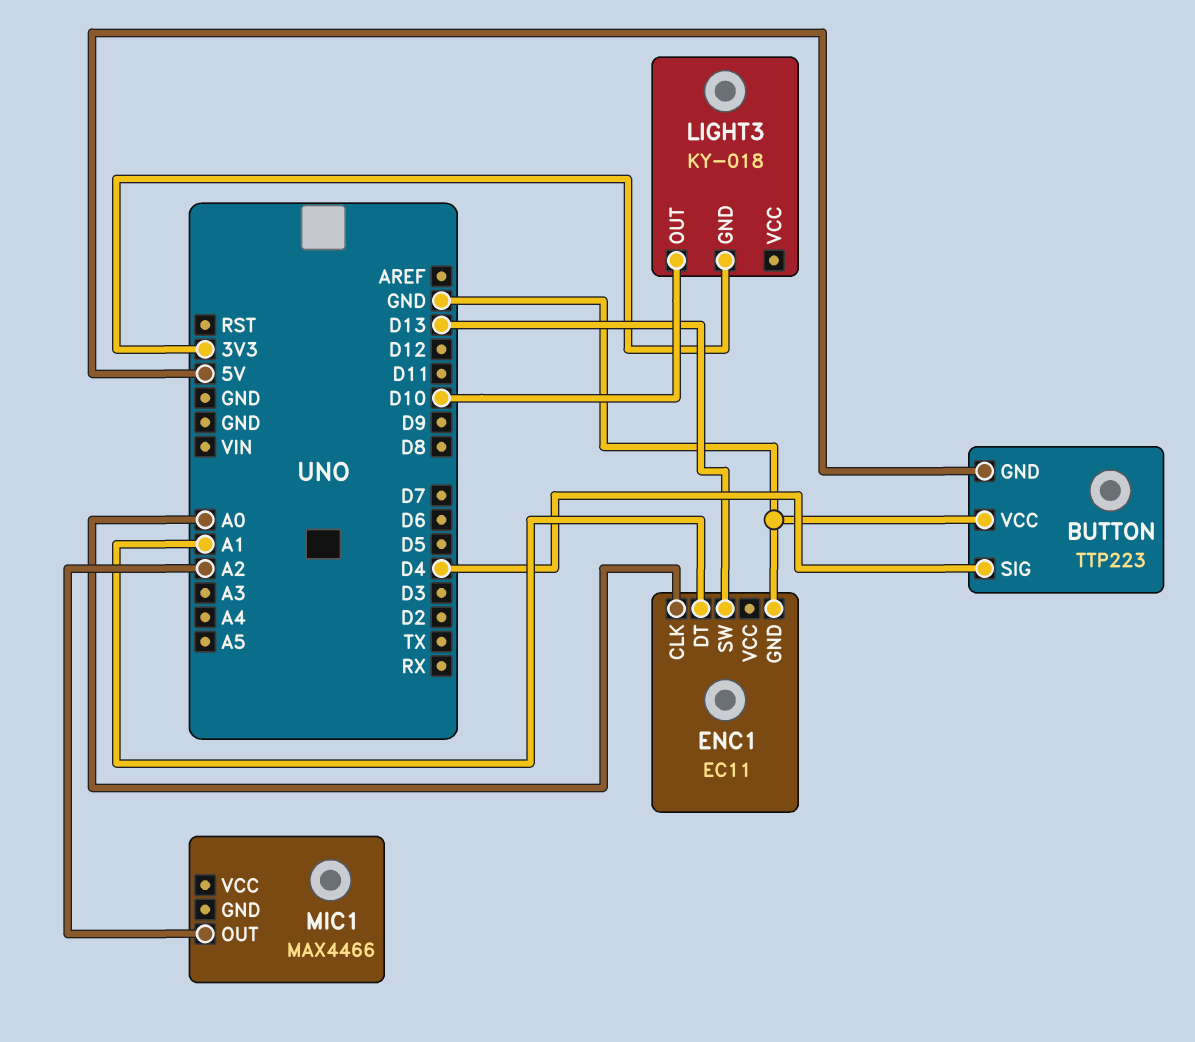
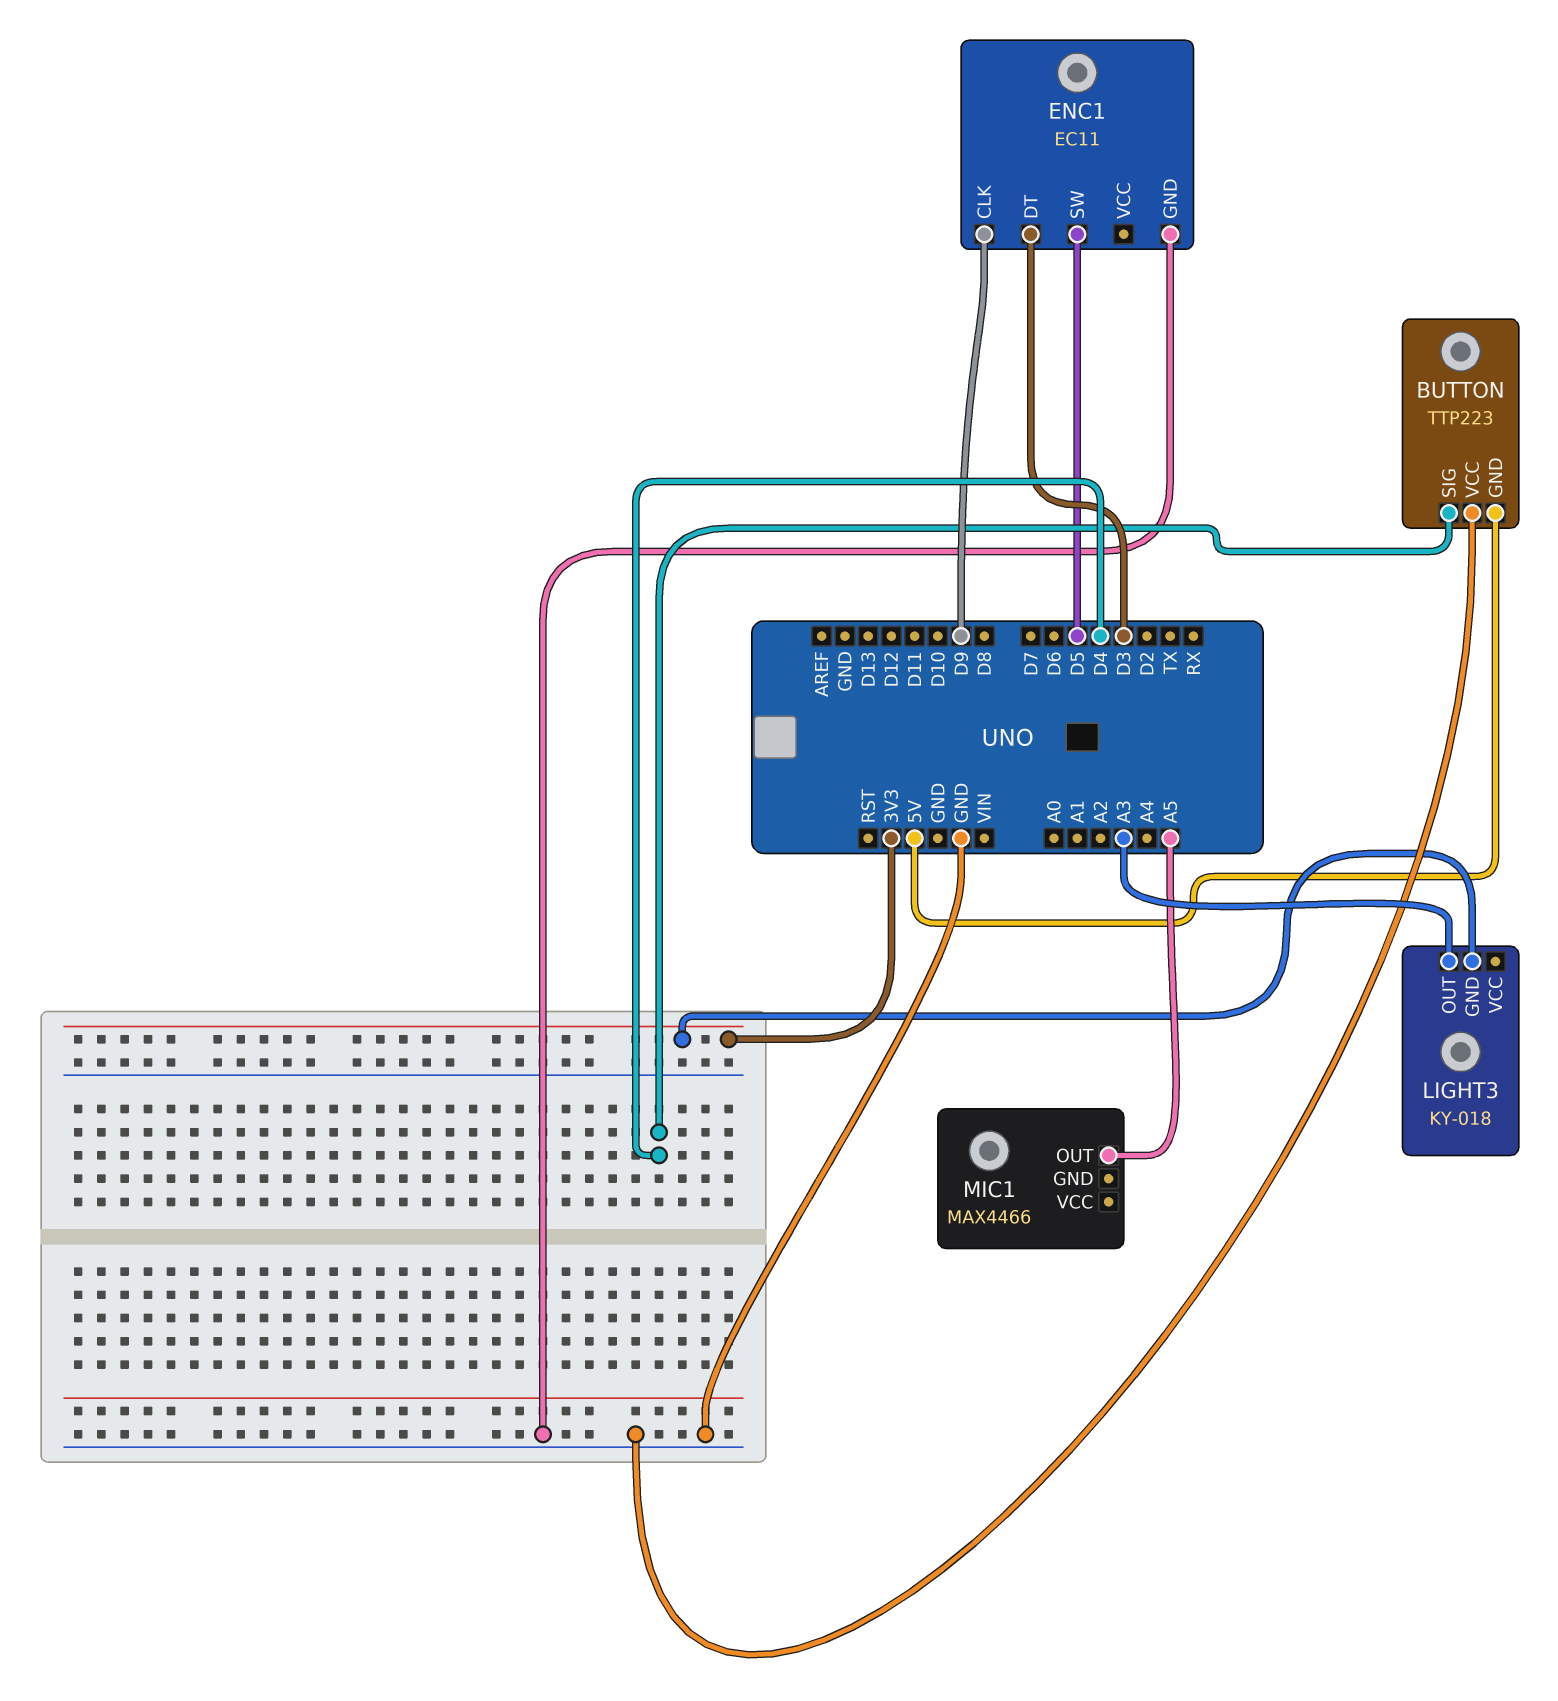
ENC1 pin CLK: A0 -> D9
ENC1 pin DT: A1 -> D3
ENC1 pin SW: D13 -> D5
LIGHT3 pin OUT: D10 -> A3
MIC1 pin OUT: A2 -> A5

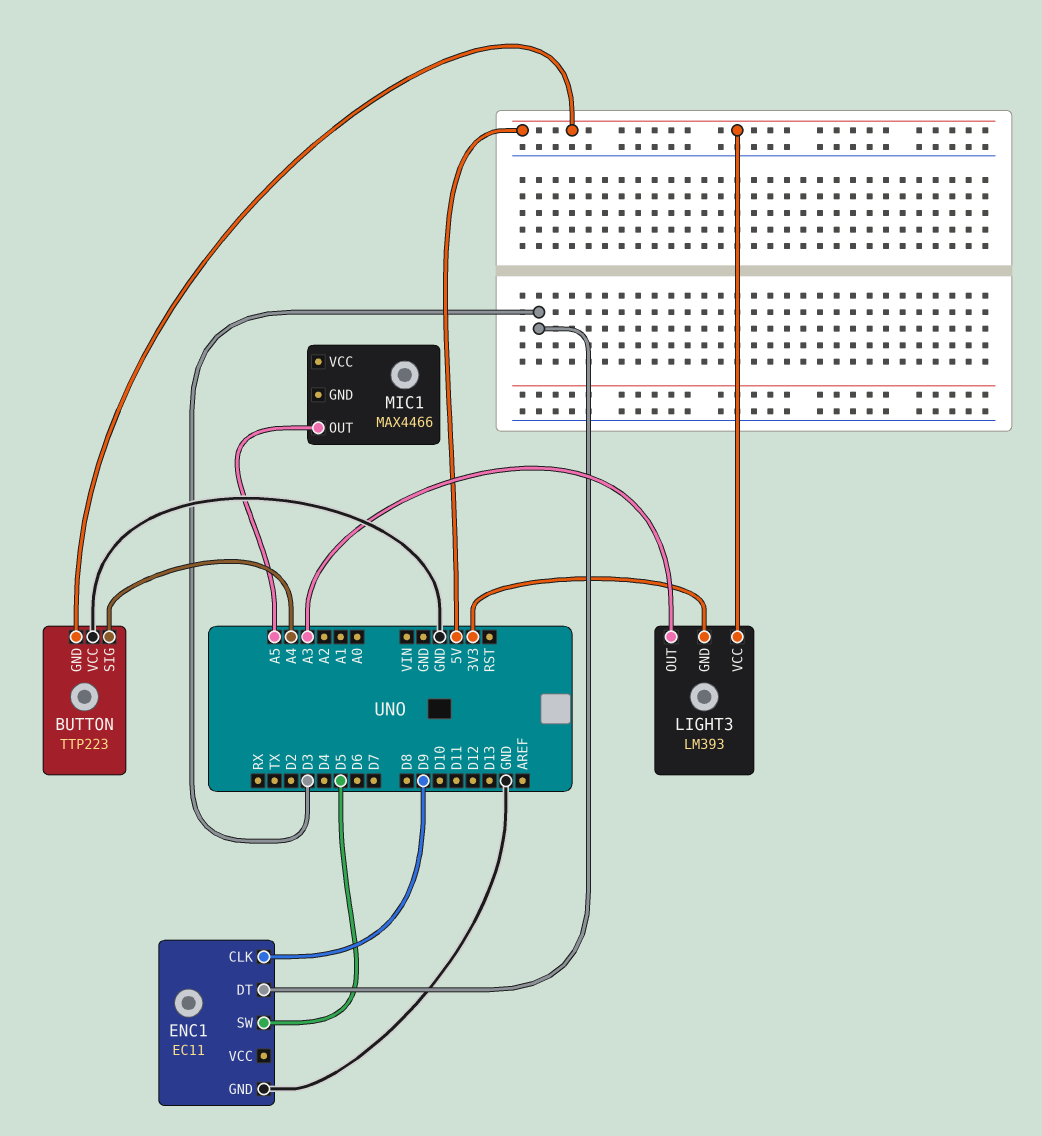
BUTTON pin SIG: D4 -> A4
LIGHT3: KY-018 -> LM393
LIGHT3 pin VCC: none -> 5V

